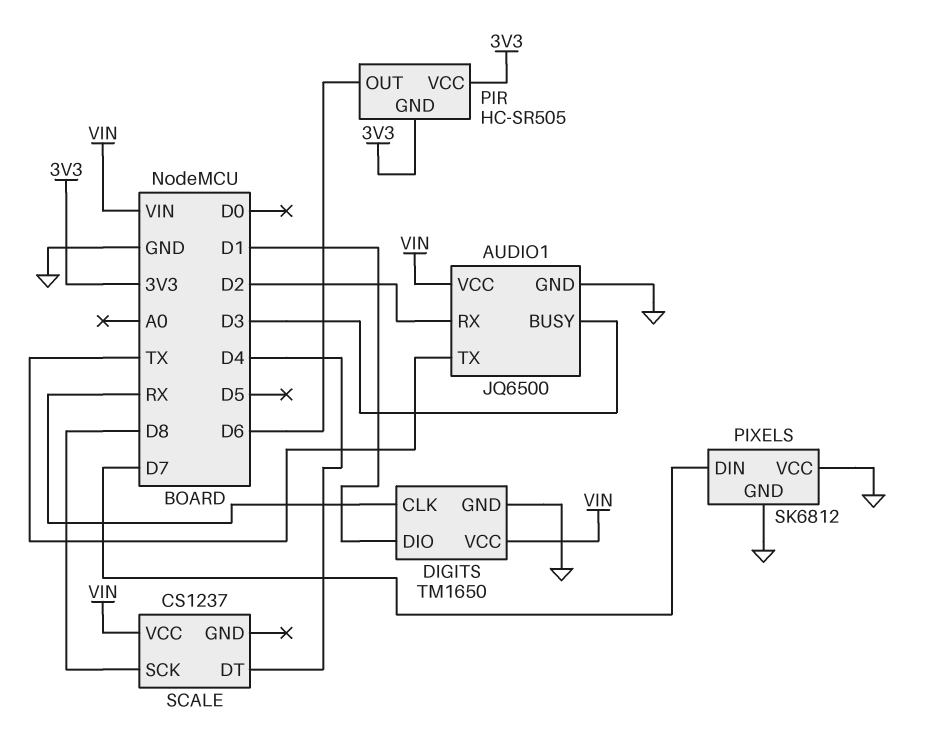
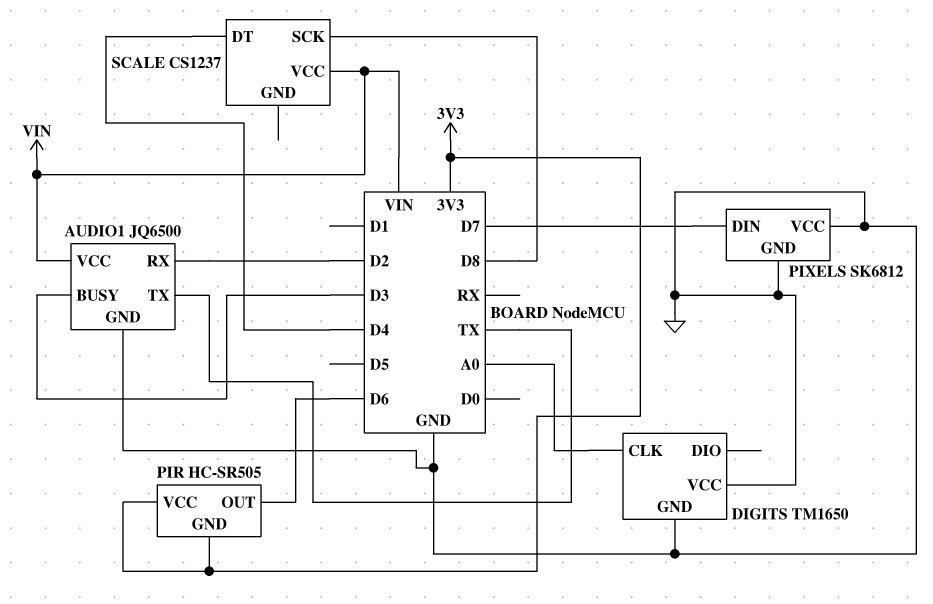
DIGITS pin CLK: RX -> A0
DIGITS pin DIO: D1 -> none
DIGITS pin VCC: VIN -> GND

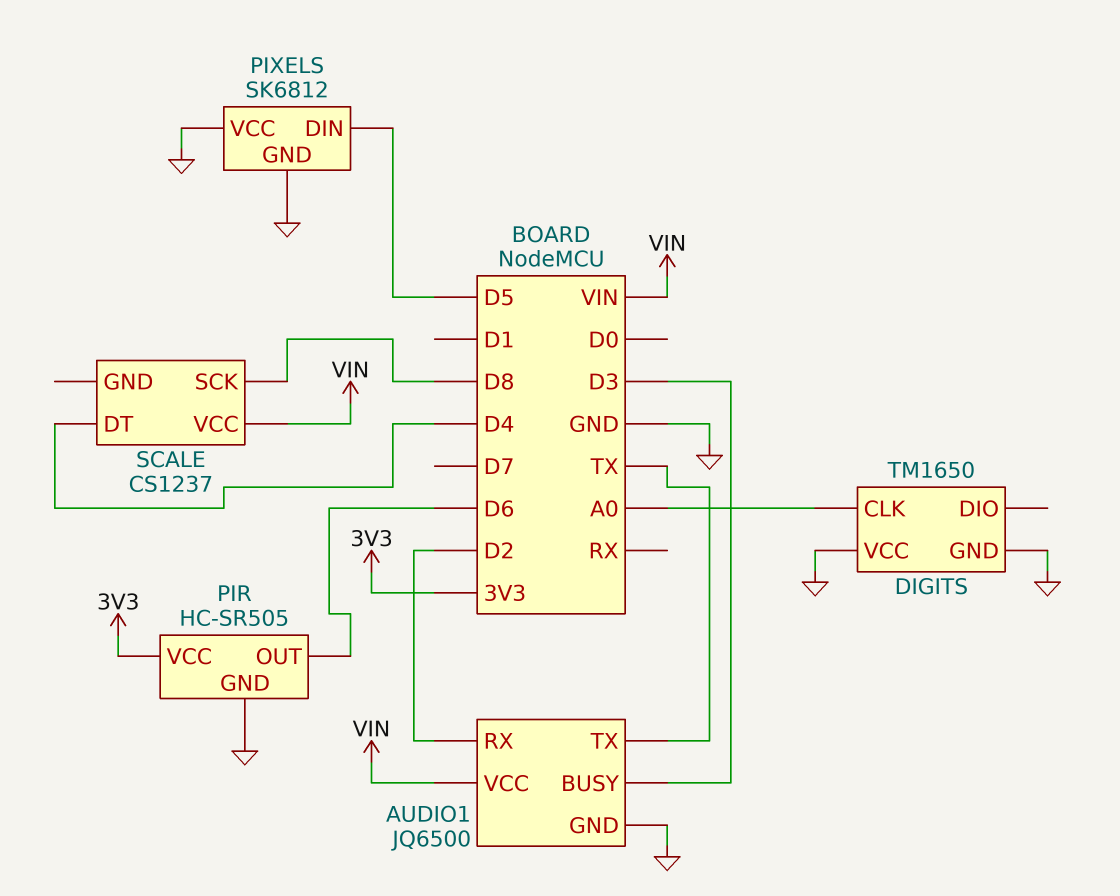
PIR pin GND: 3V3 -> GND
PIXELS pin DIN: D7 -> D5

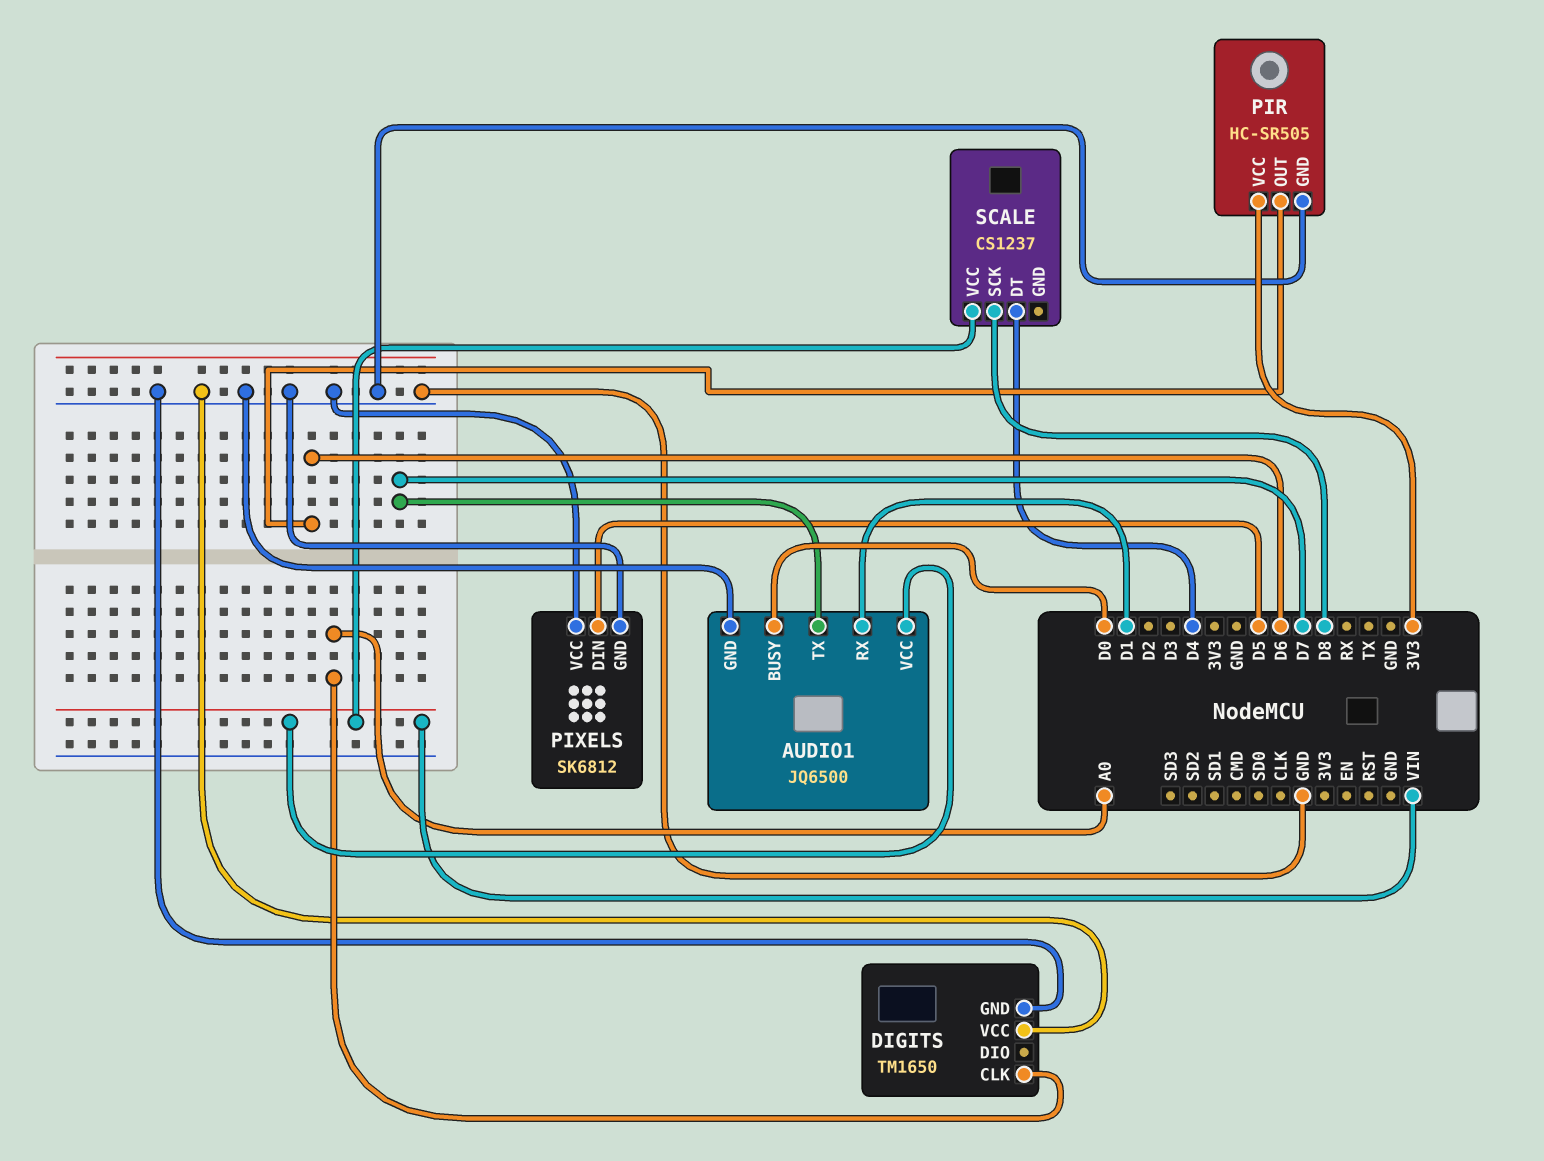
AUDIO1 pin BUSY: D3 -> D0
AUDIO1 pin RX: D2 -> D1
AUDIO1 pin TX: TX -> D7

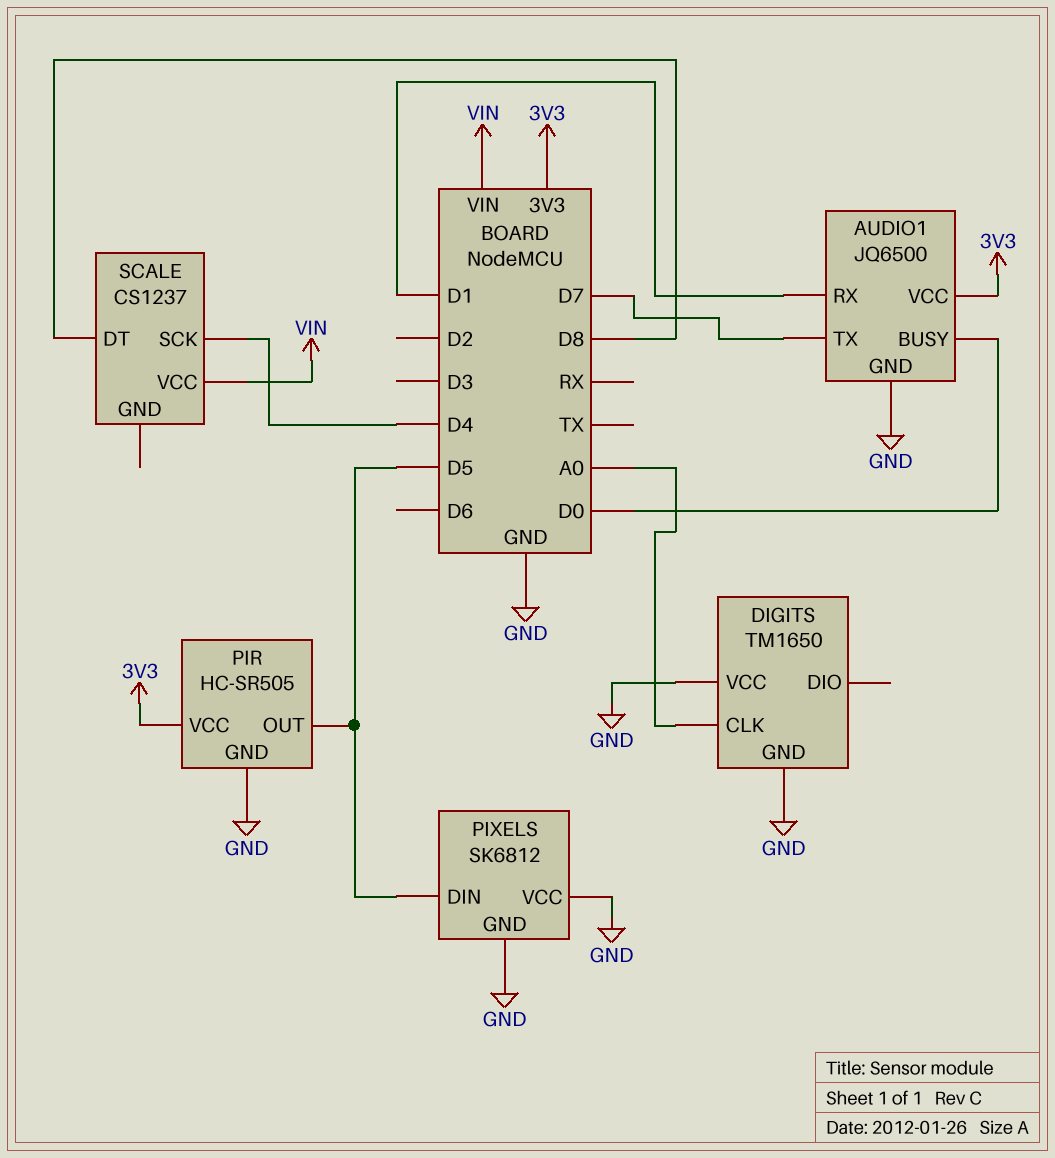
AUDIO1 pin VCC: VIN -> 3V3
PIR pin OUT: D6 -> D5
SCALE pin DT: D4 -> D8
SCALE pin SCK: D8 -> D4

